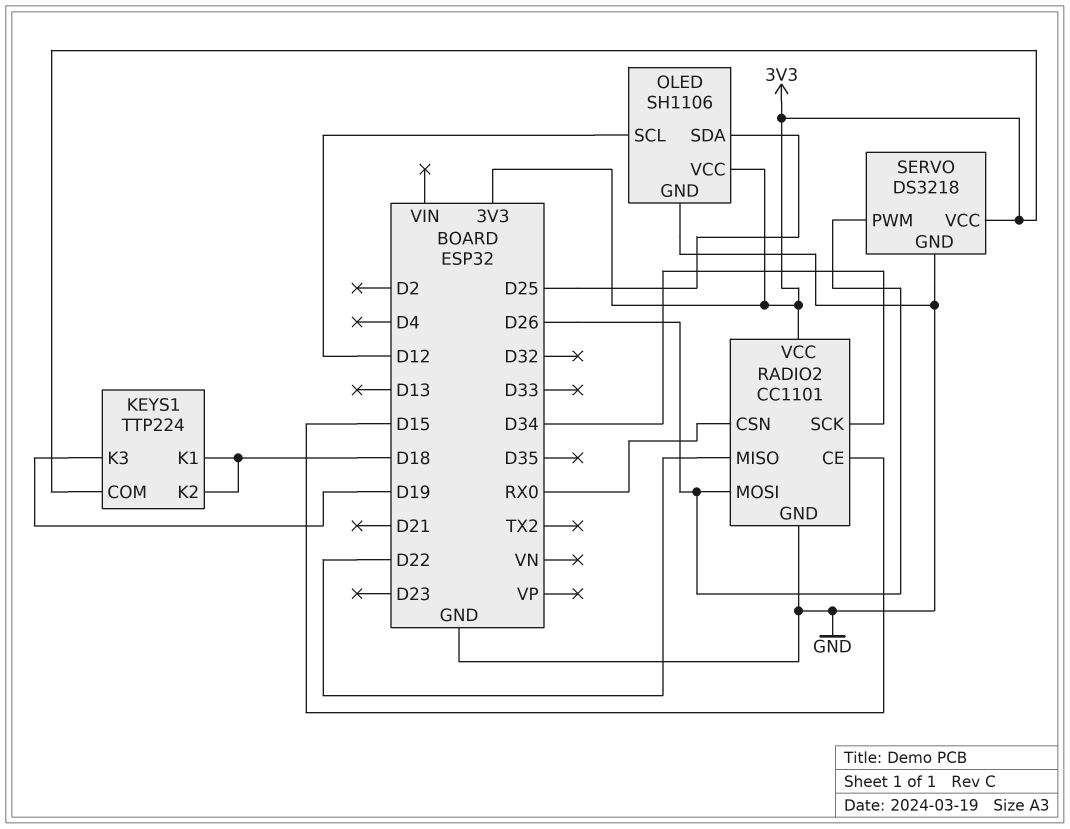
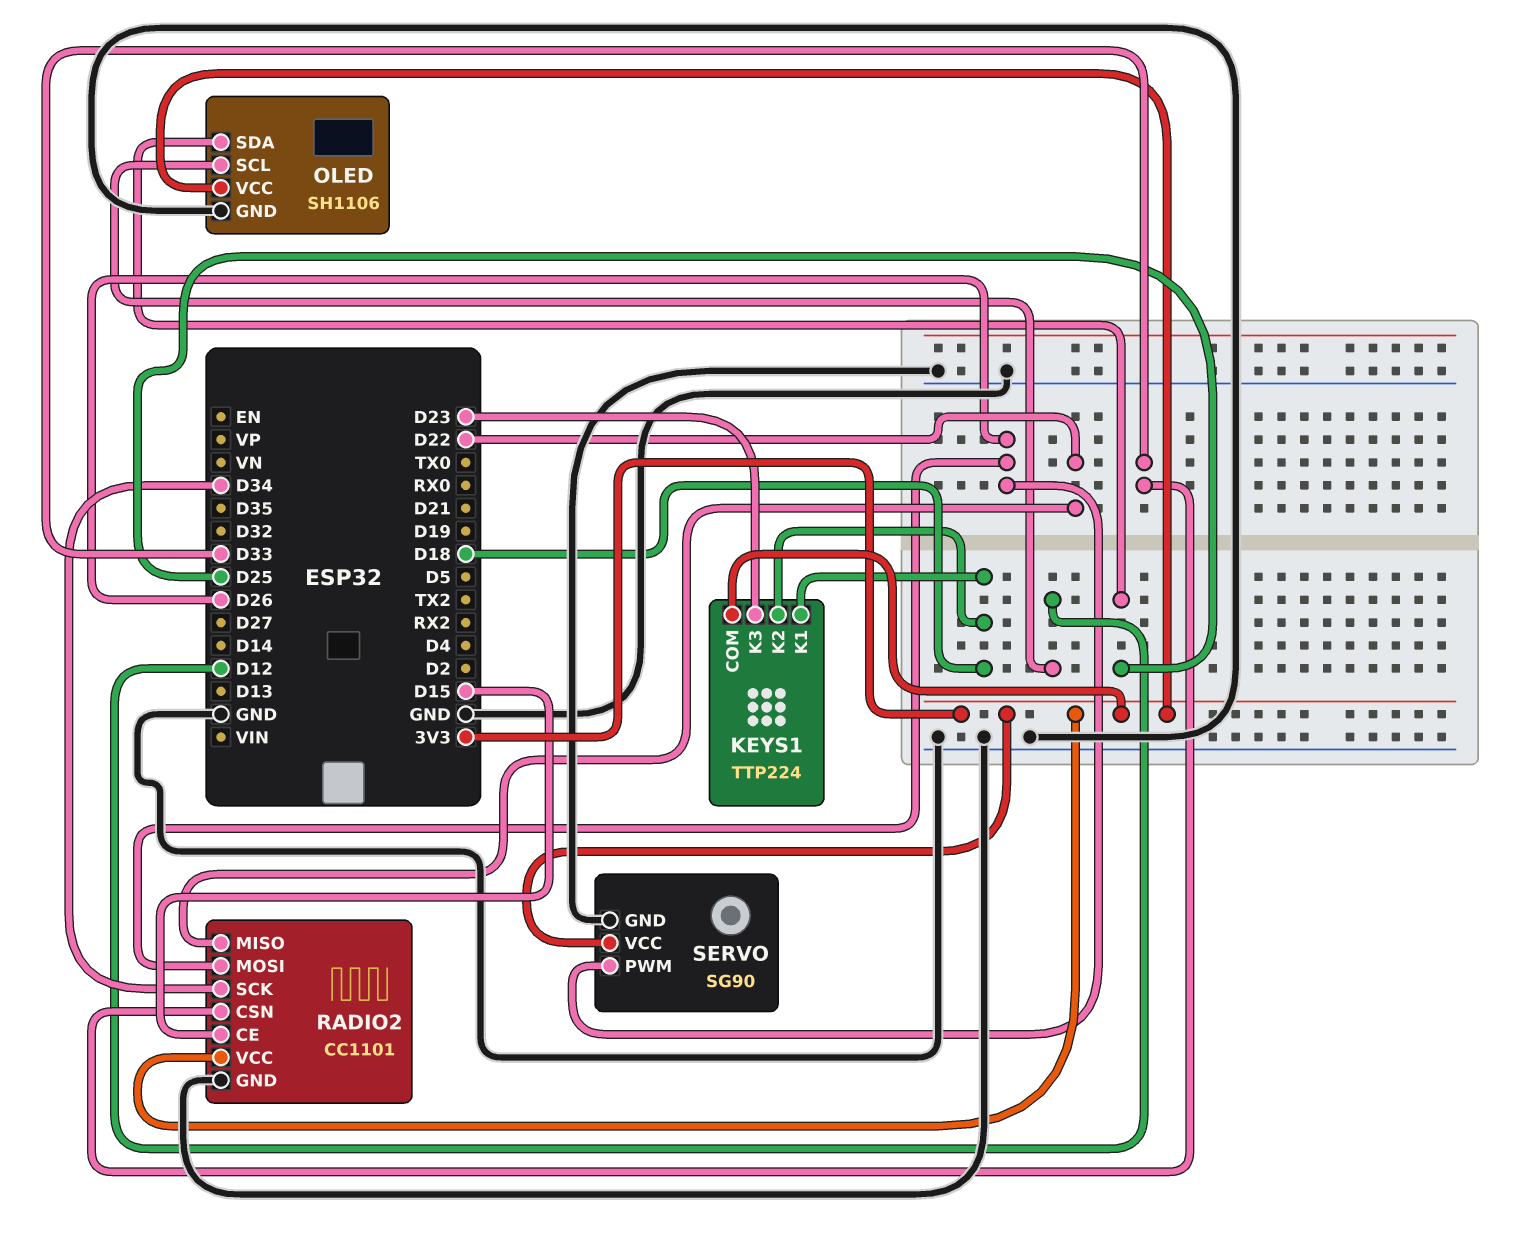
KEYS1 pin K3: D19 -> D23
RADIO2 pin CSN: RX0 -> D33
SERVO: DS3218 -> SG90

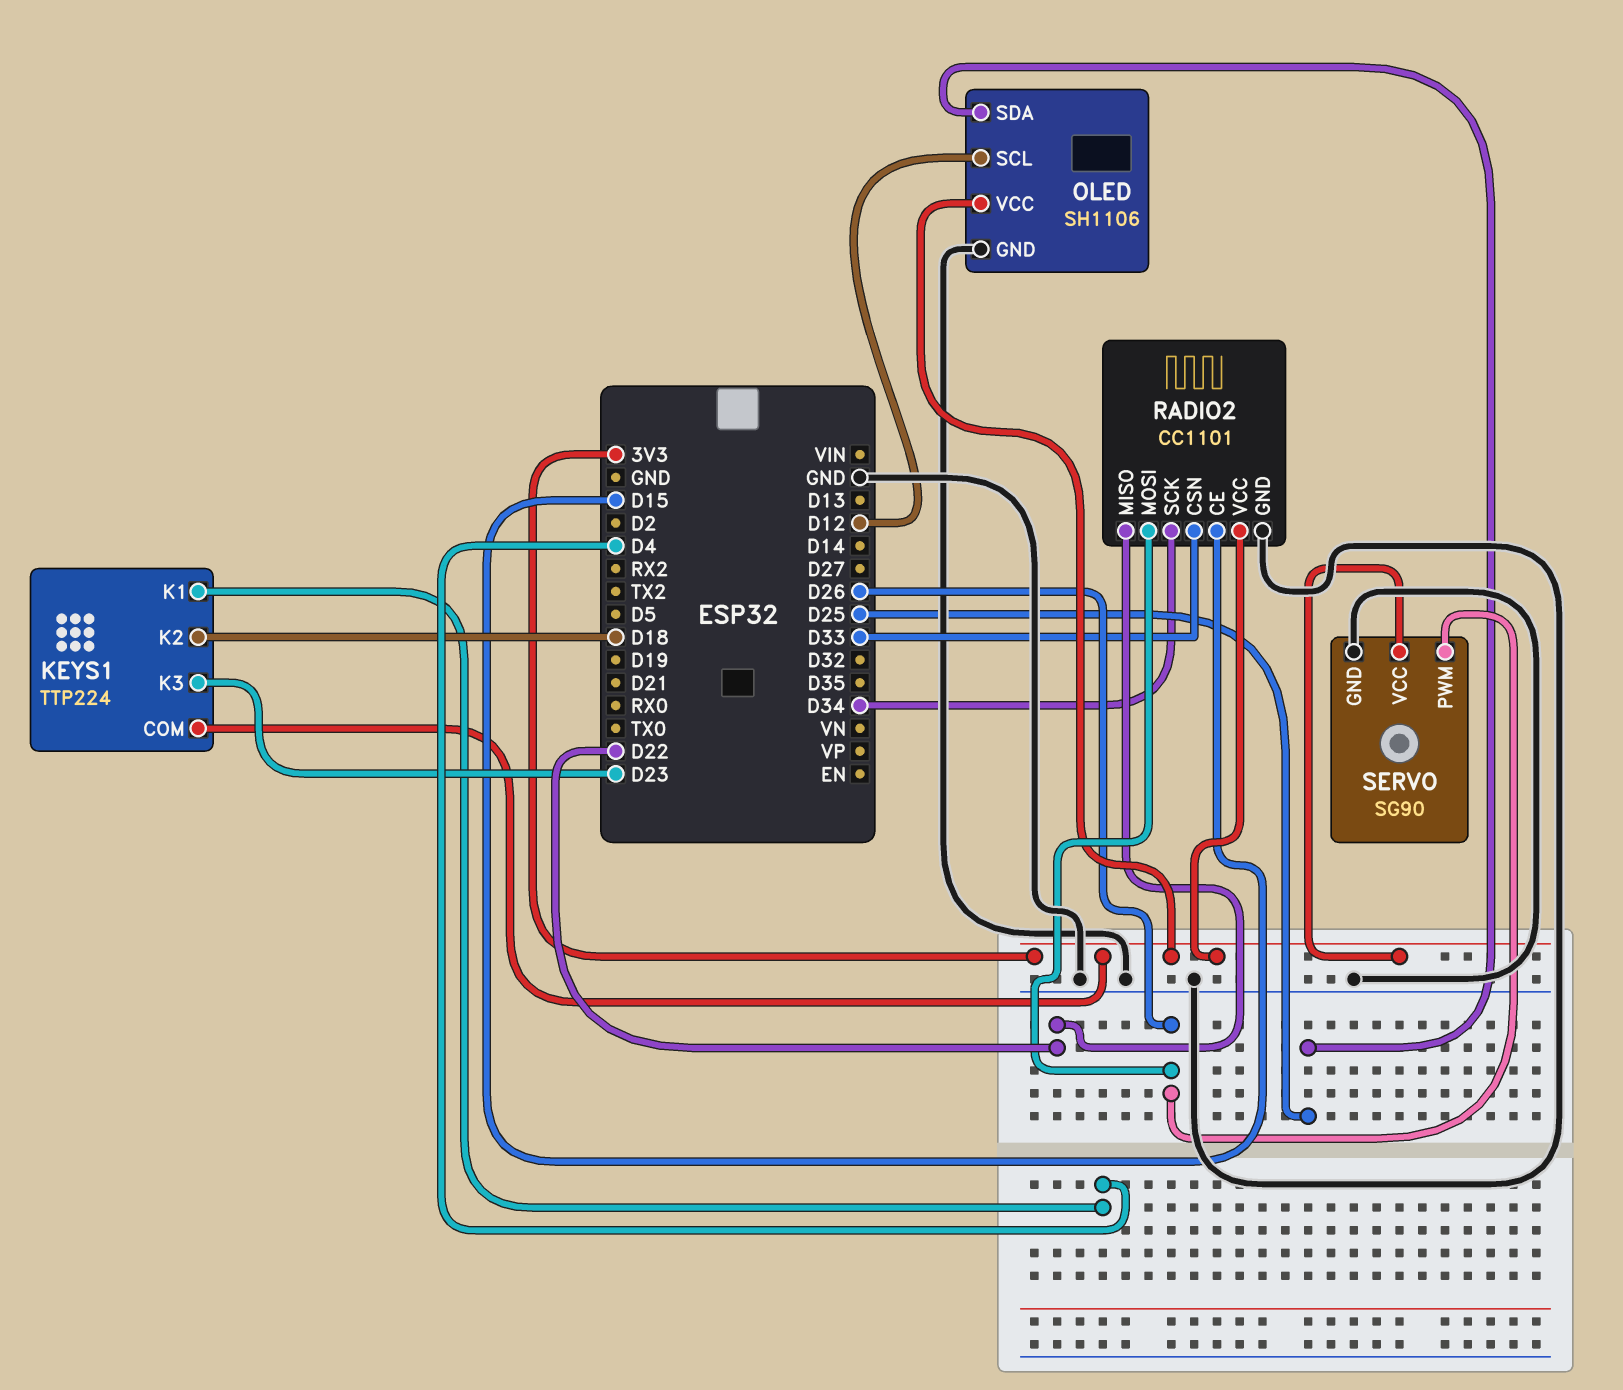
KEYS1 pin K1: D18 -> D4

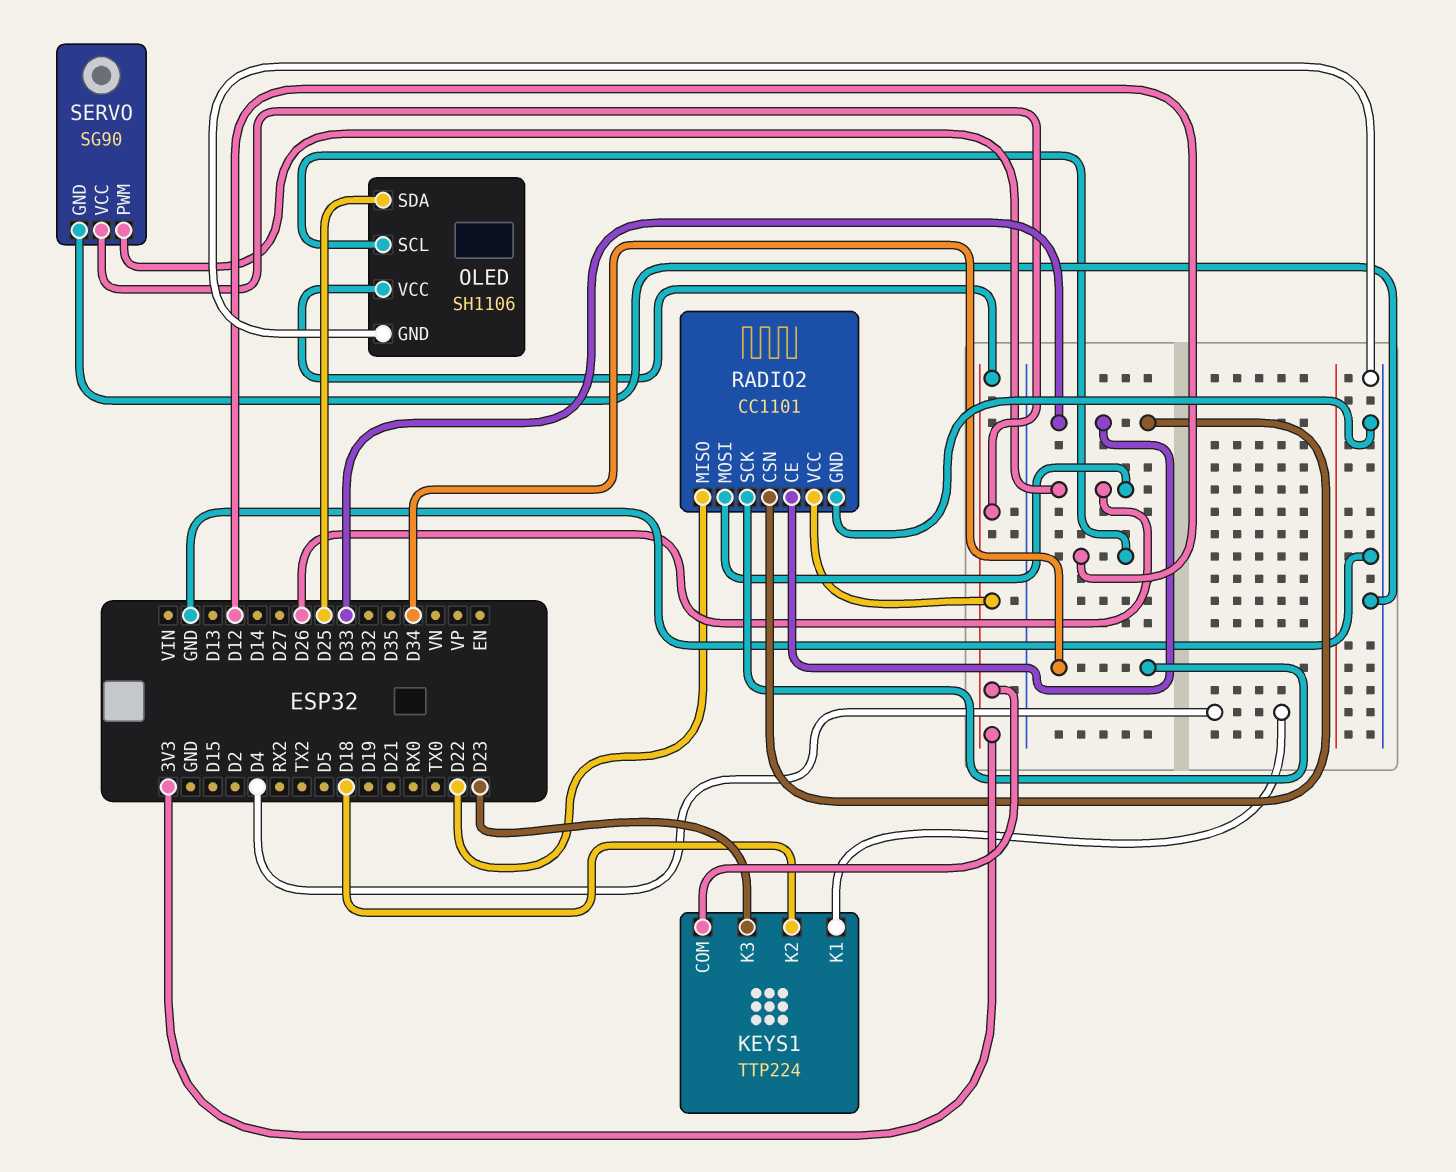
RADIO2 pin CE: D15 -> D33

